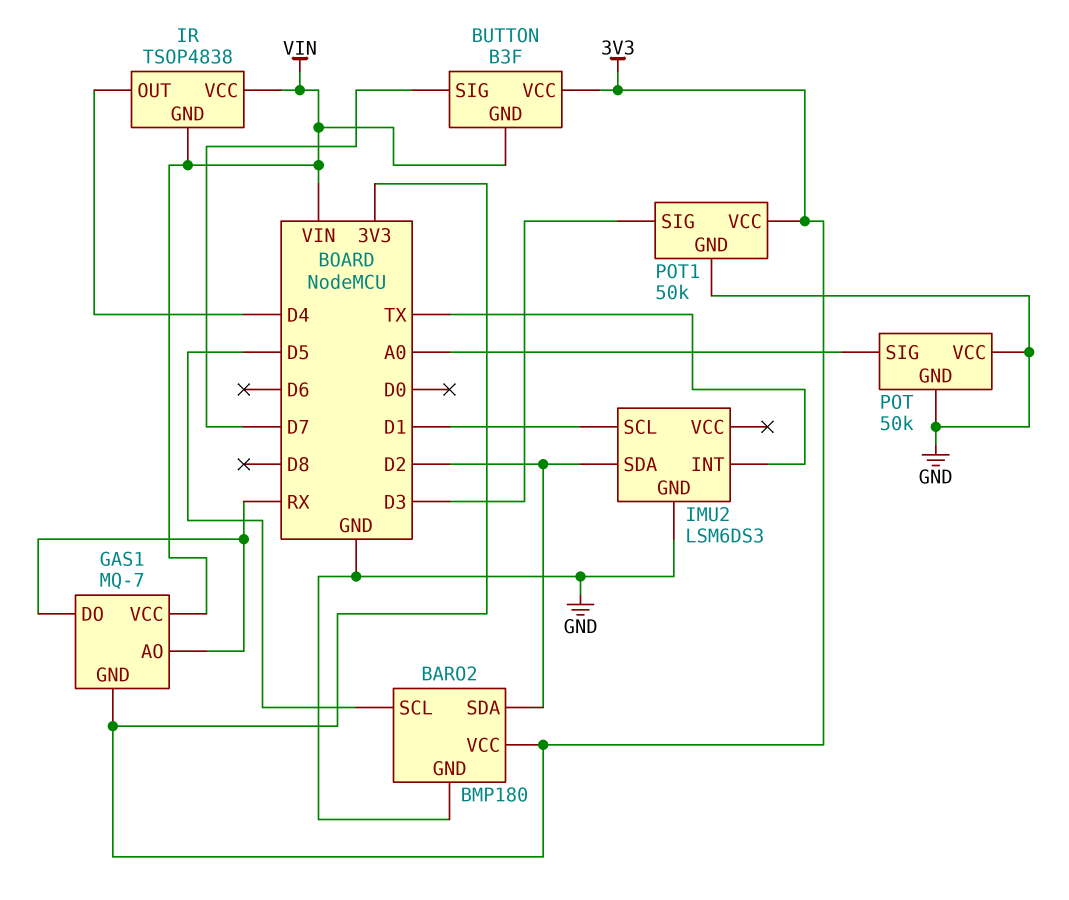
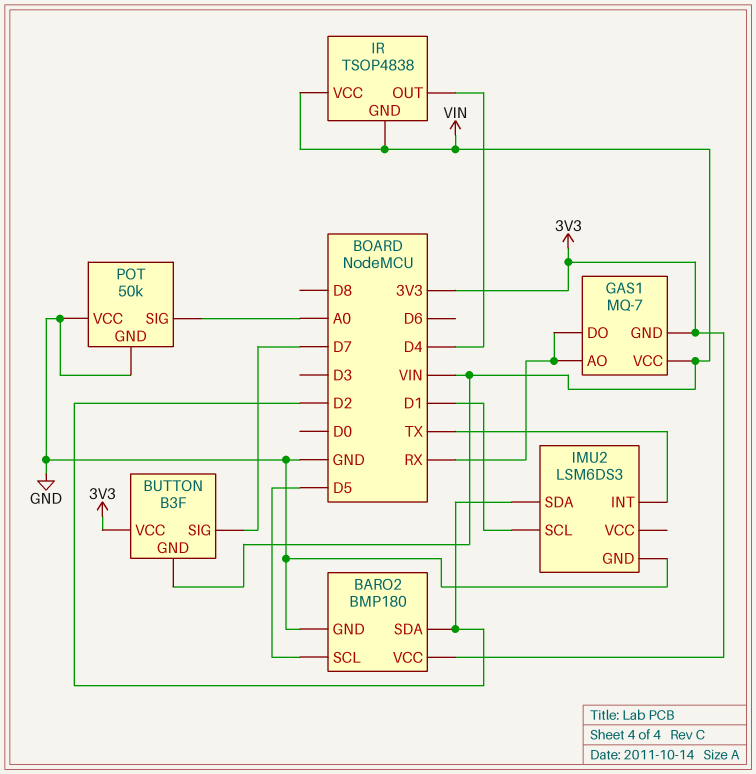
POT1: 50k -> none
POT1 pin GND: GND -> none
POT1 pin SIG: D3 -> none
POT1 pin VCC: 3V3 -> none

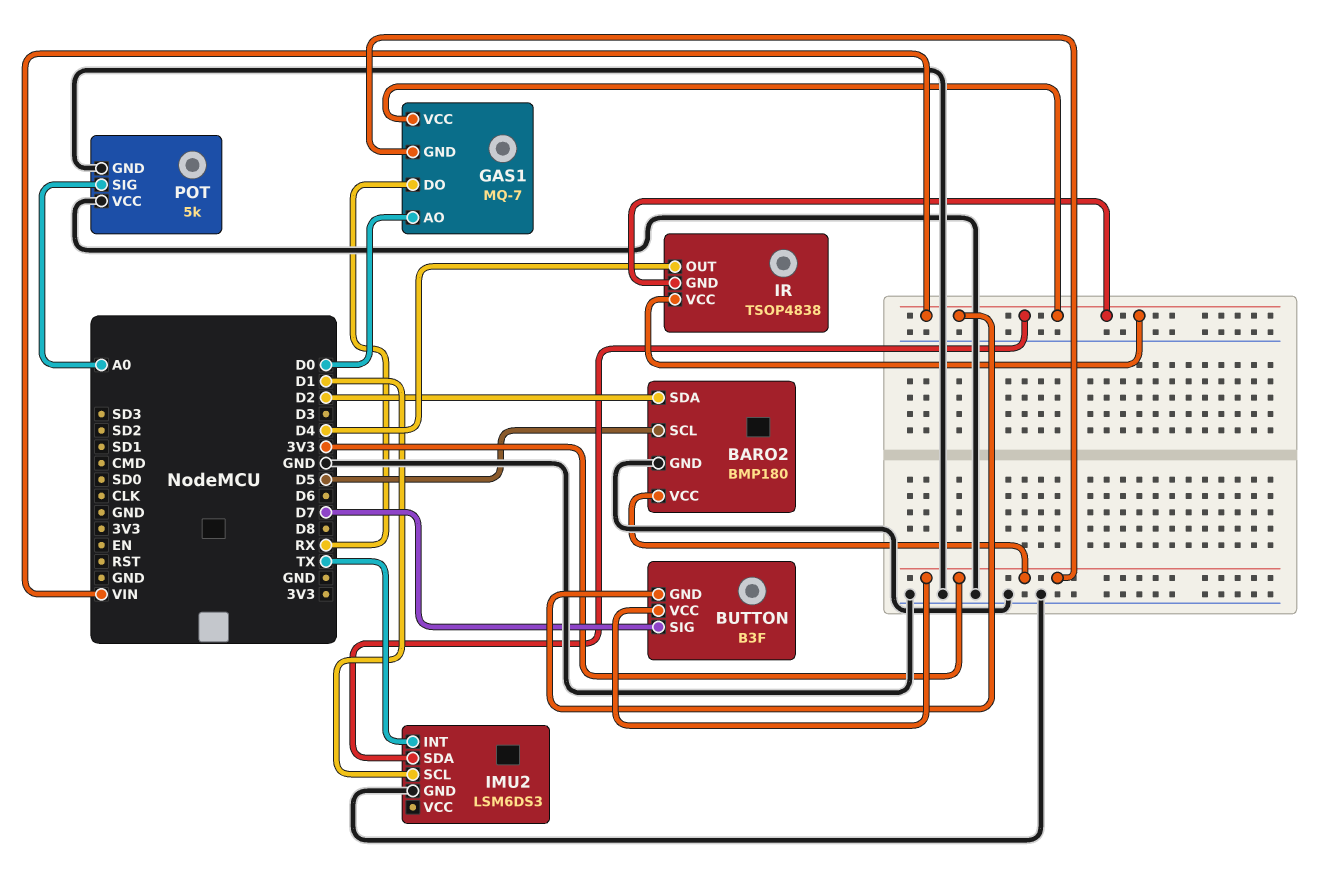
GAS1 pin AO: RX -> D0
IMU2 pin SDA: D2 -> VIN
POT: 50k -> 5k

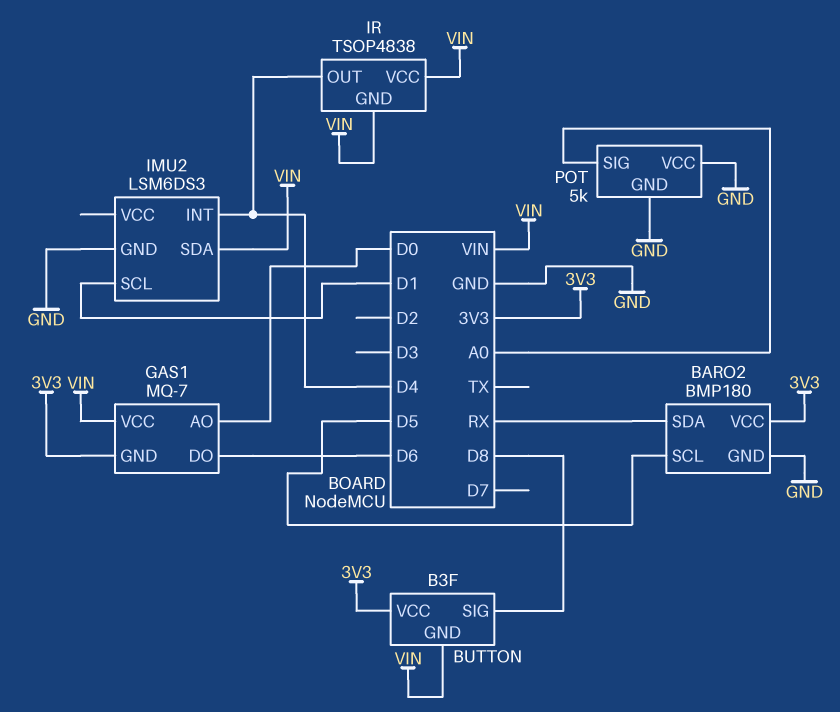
BARO2 pin SDA: D2 -> RX
BUTTON pin SIG: D7 -> D8
GAS1 pin DO: RX -> D6
IMU2 pin INT: TX -> D4

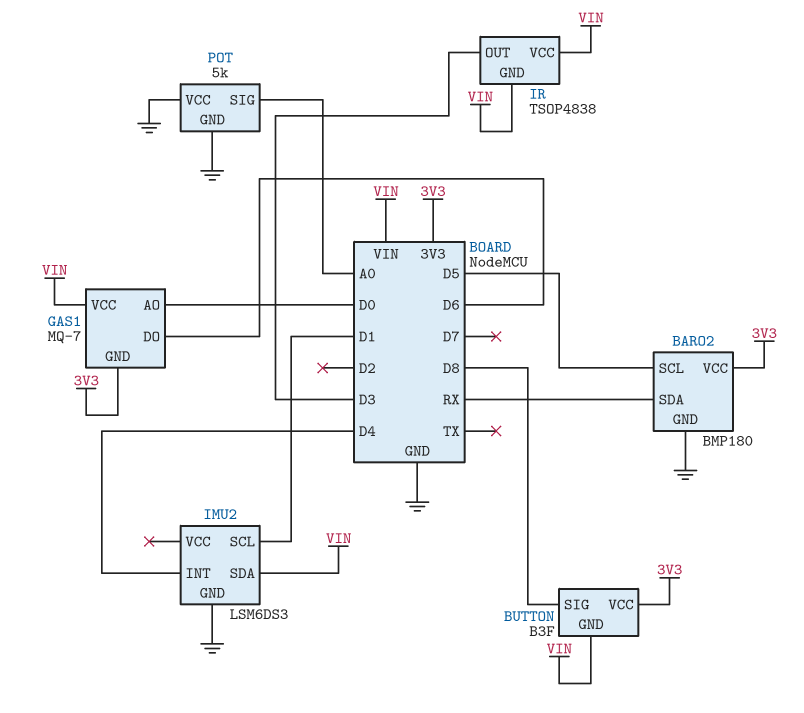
IR pin OUT: D4 -> D3

